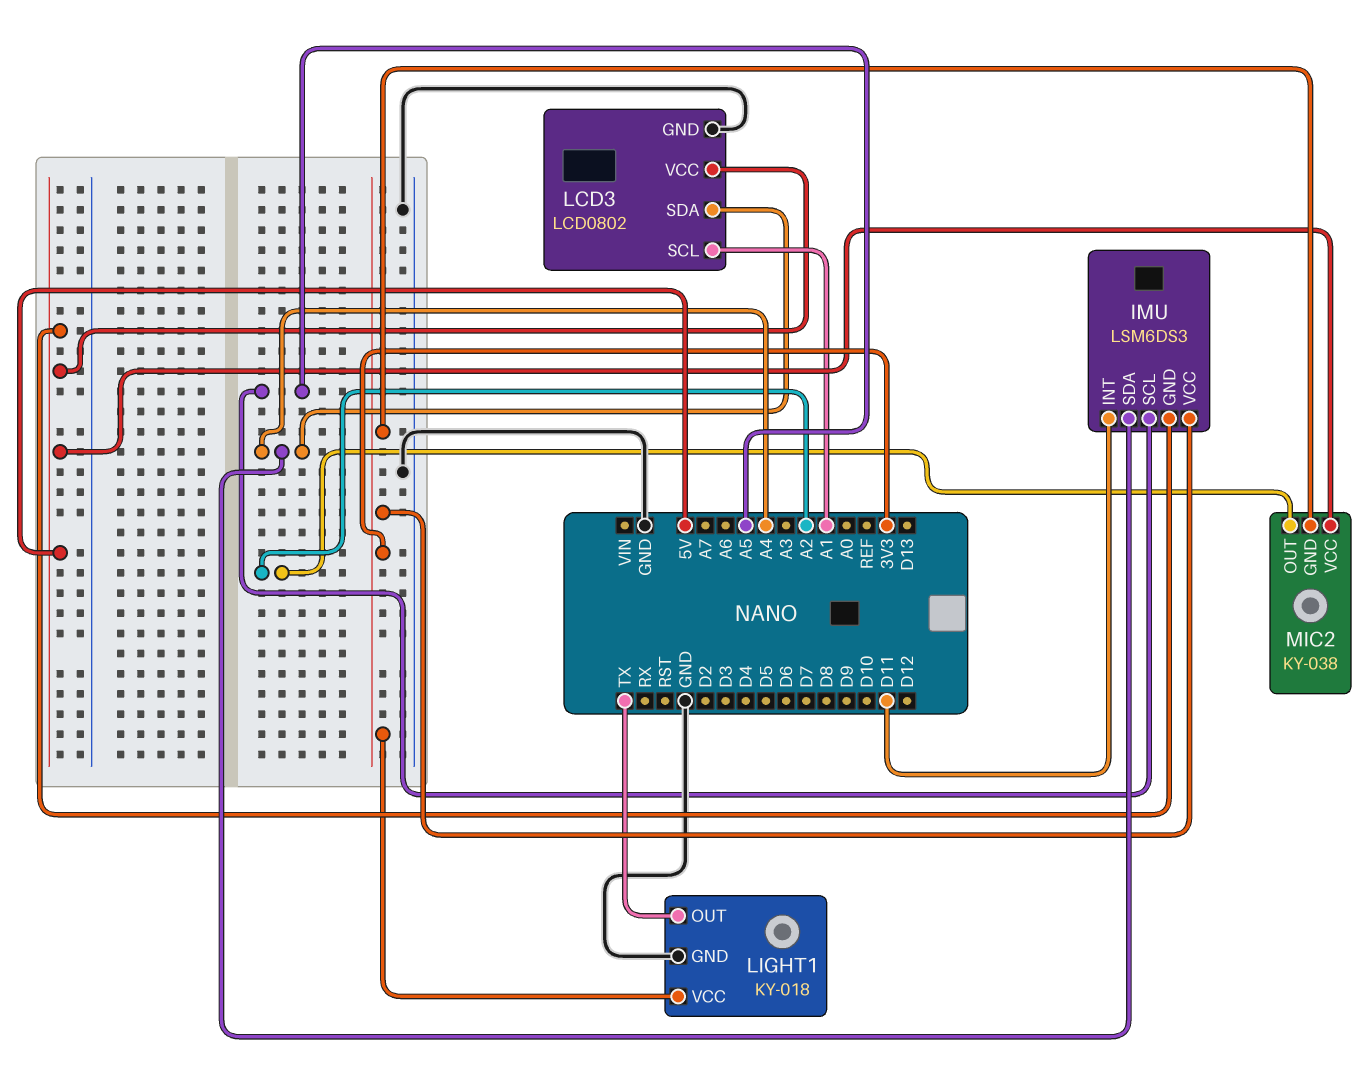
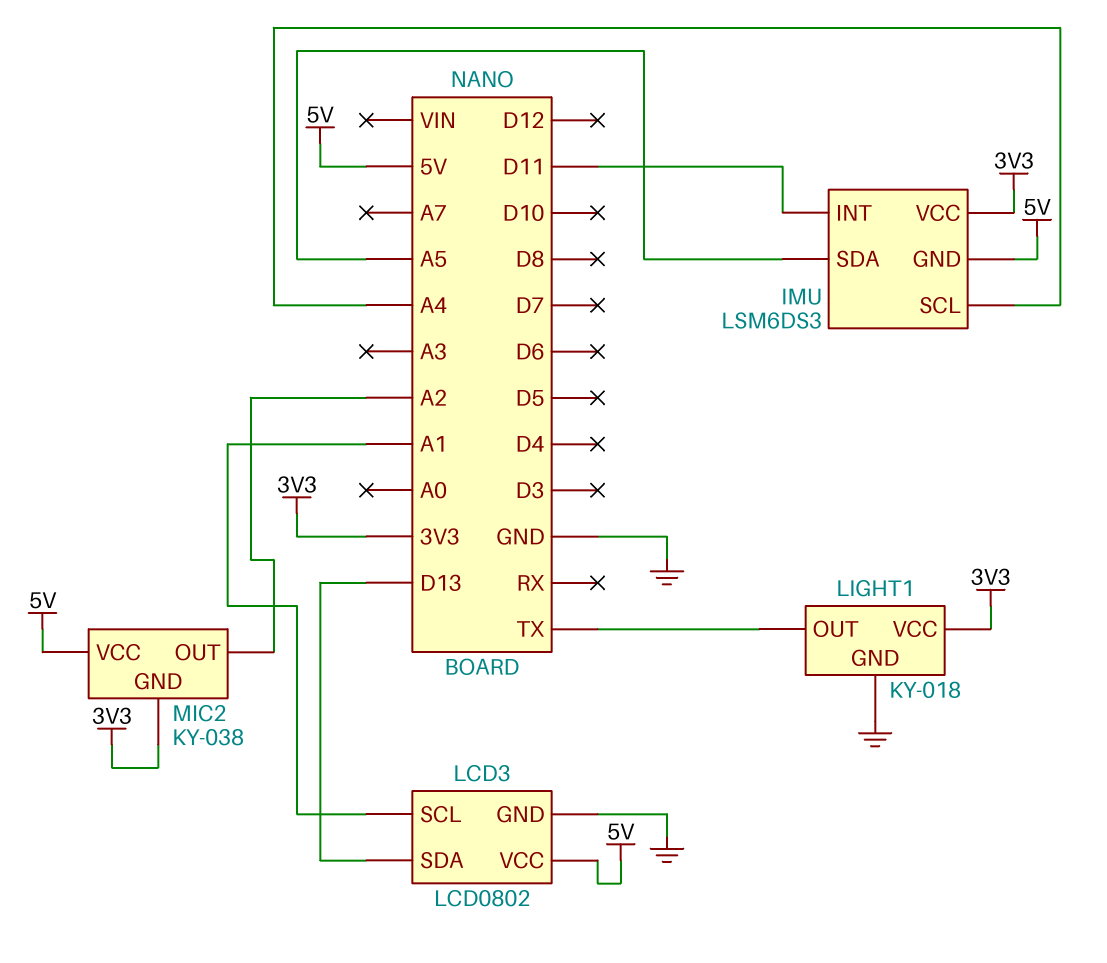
IMU pin SCL: A5 -> A4
IMU pin SDA: A4 -> A5
LCD3 pin SDA: A4 -> D13

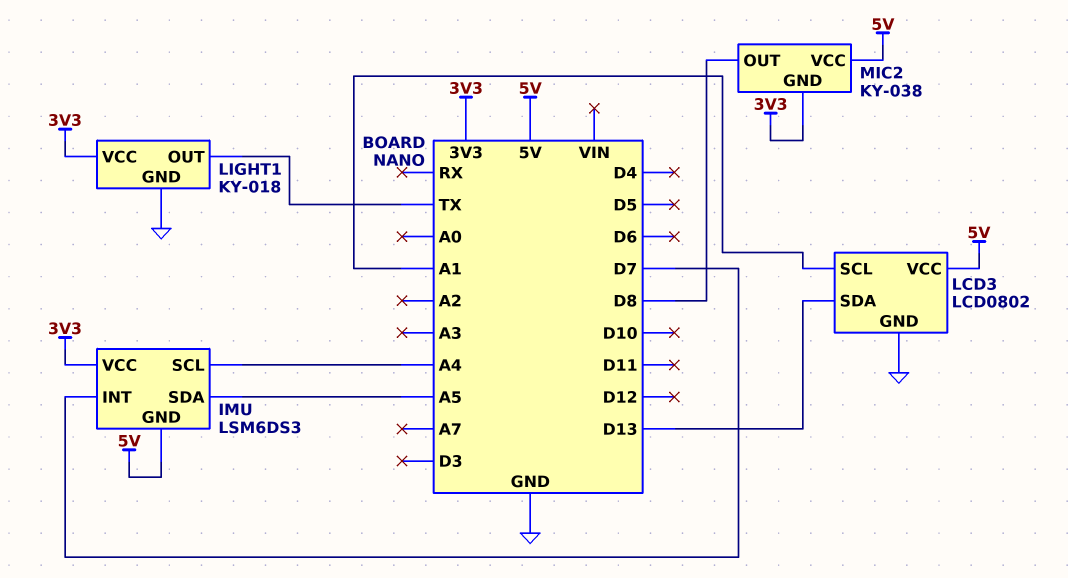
IMU pin INT: D11 -> D7
MIC2 pin OUT: A2 -> D8

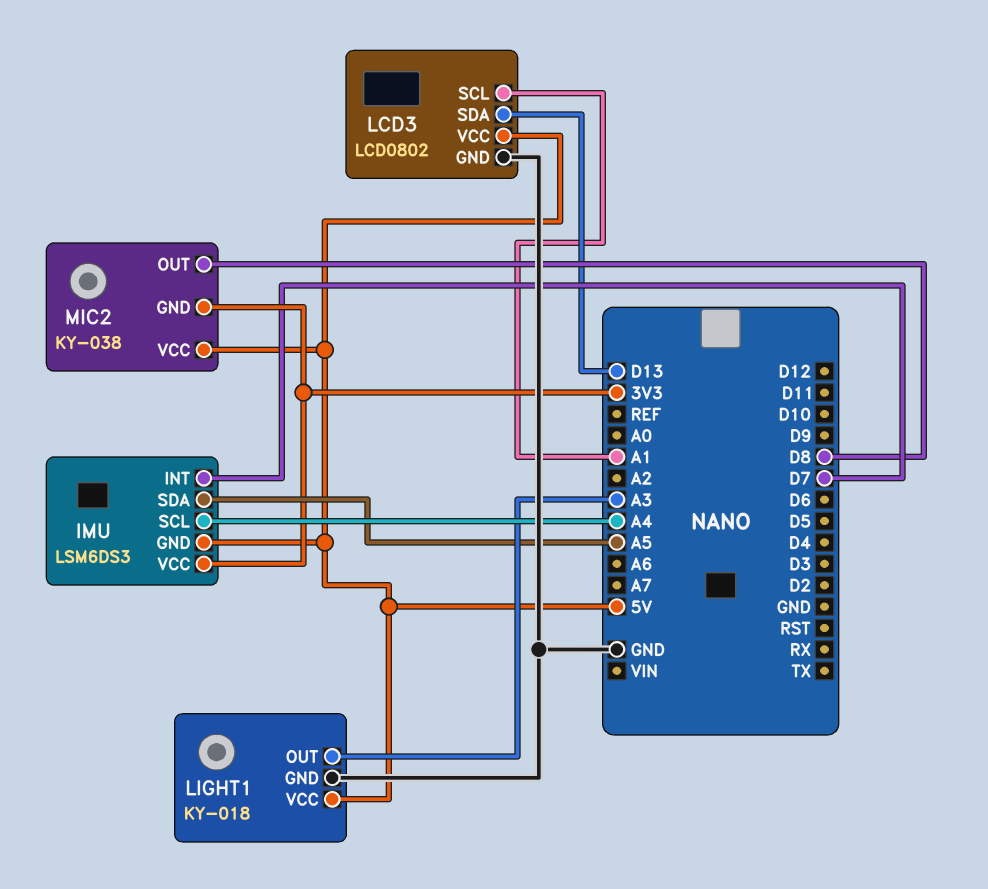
LIGHT1 pin OUT: TX -> A3
LIGHT1 pin VCC: 3V3 -> 5V

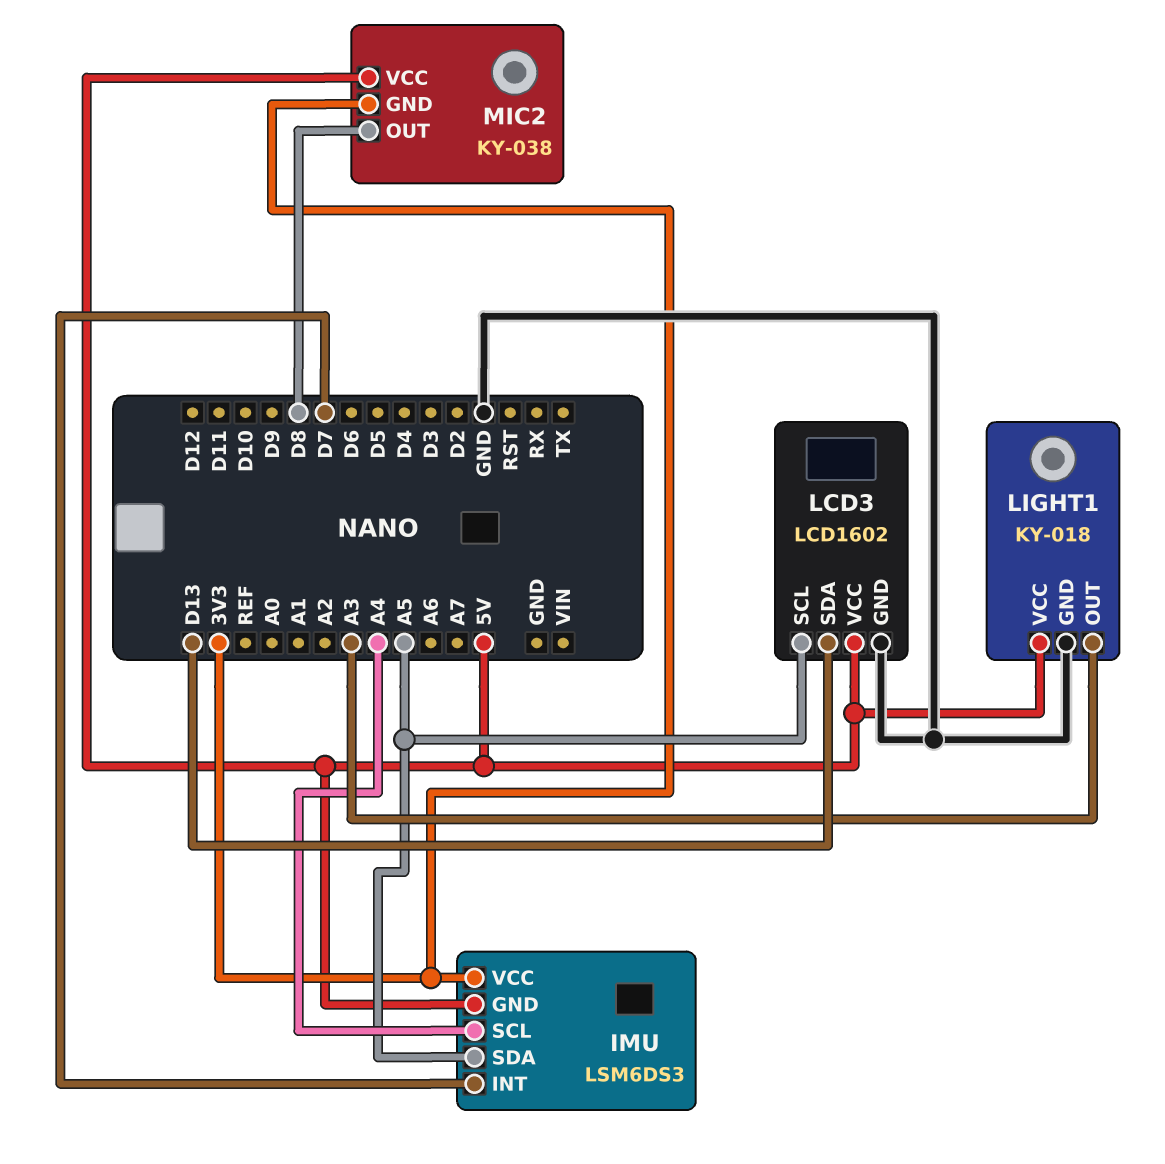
LCD3: LCD0802 -> LCD1602
LCD3 pin SCL: A1 -> A5

